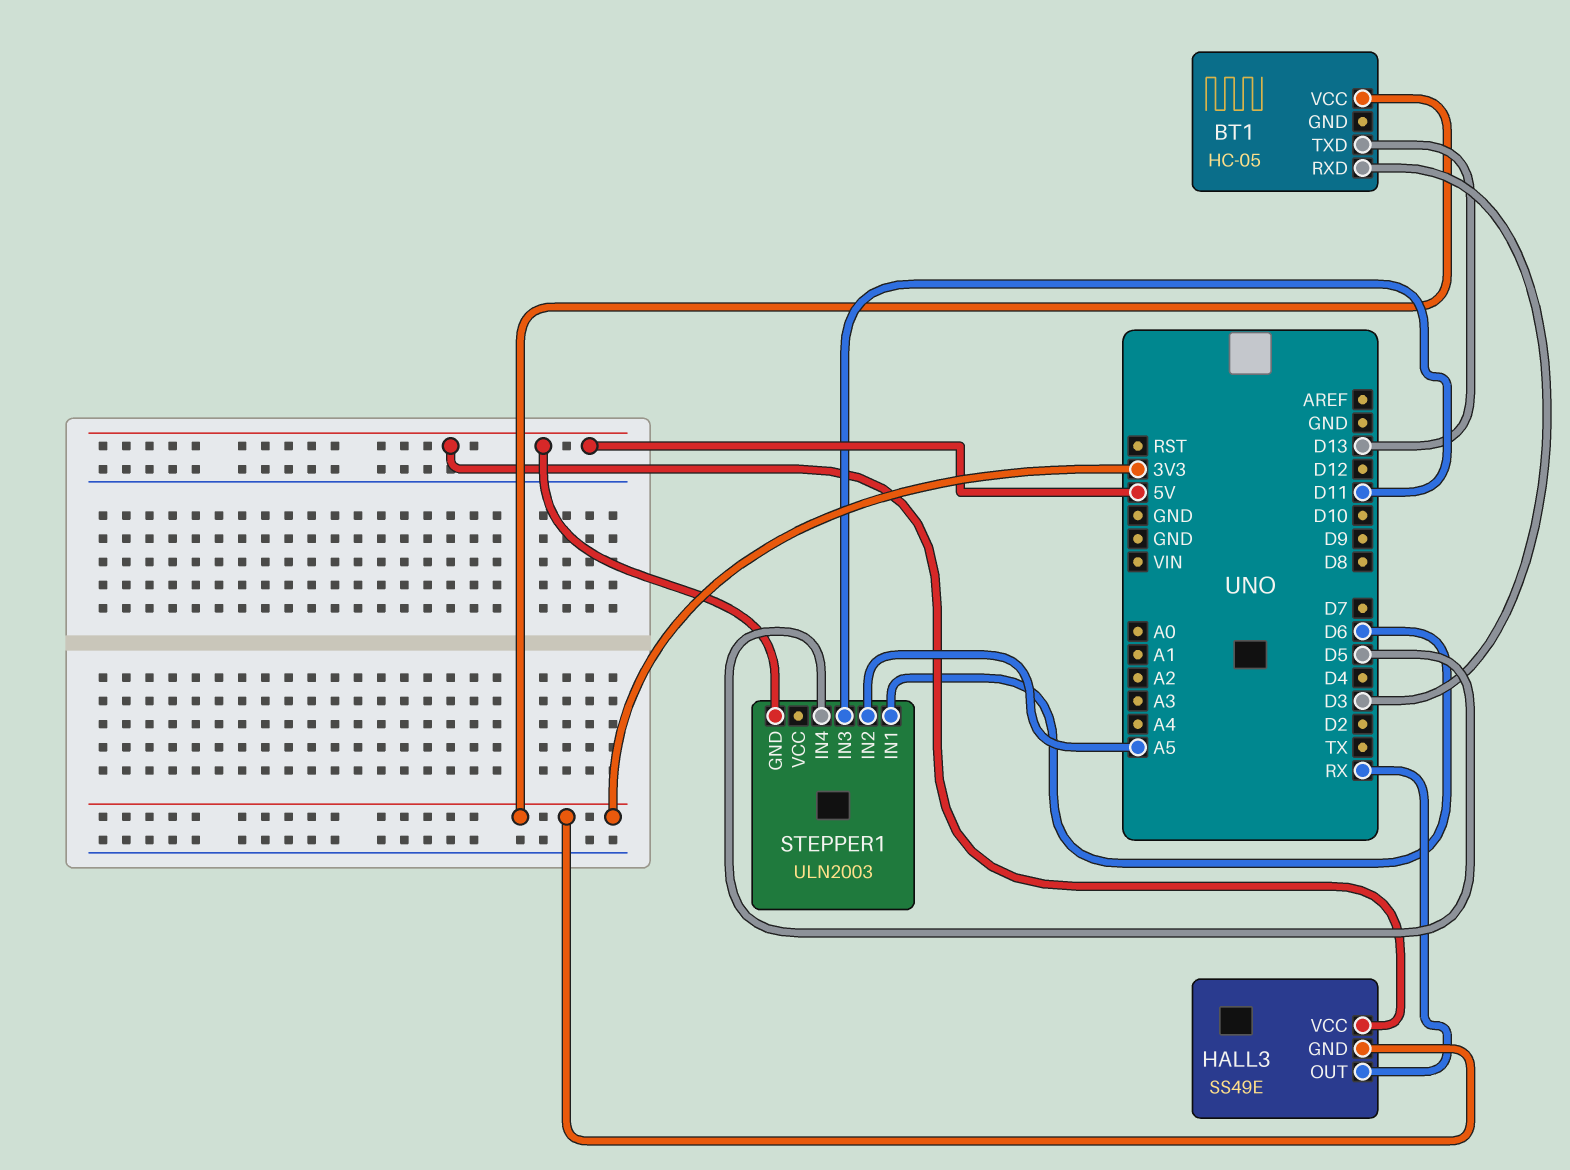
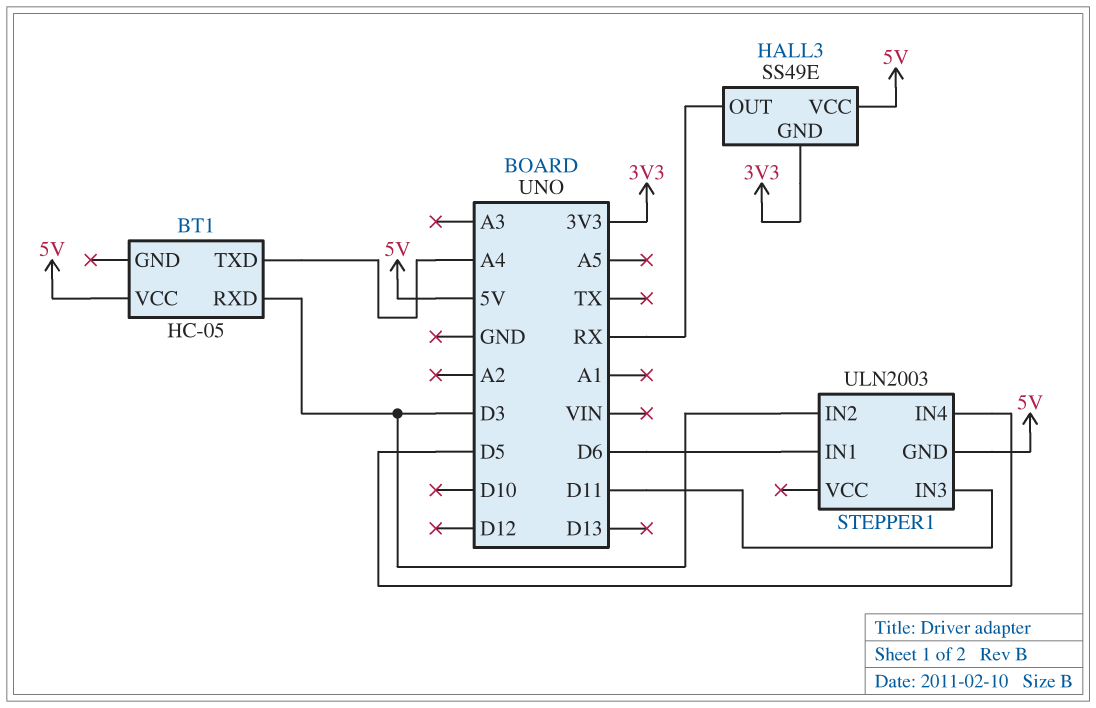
BT1 pin TXD: D13 -> A4
BT1 pin VCC: 3V3 -> 5V
STEPPER1 pin IN2: A5 -> D3

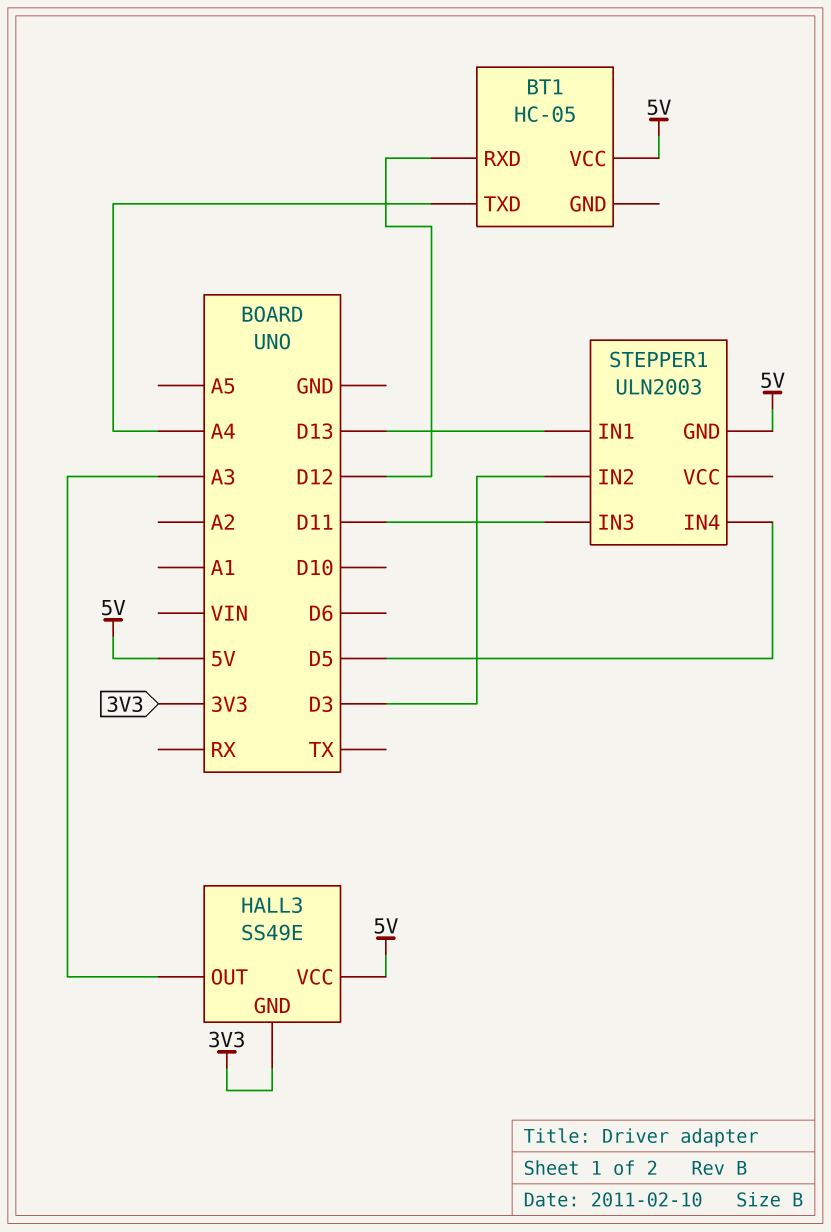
BT1 pin RXD: D3 -> D12
HALL3 pin OUT: RX -> A3
STEPPER1 pin IN1: D6 -> D13

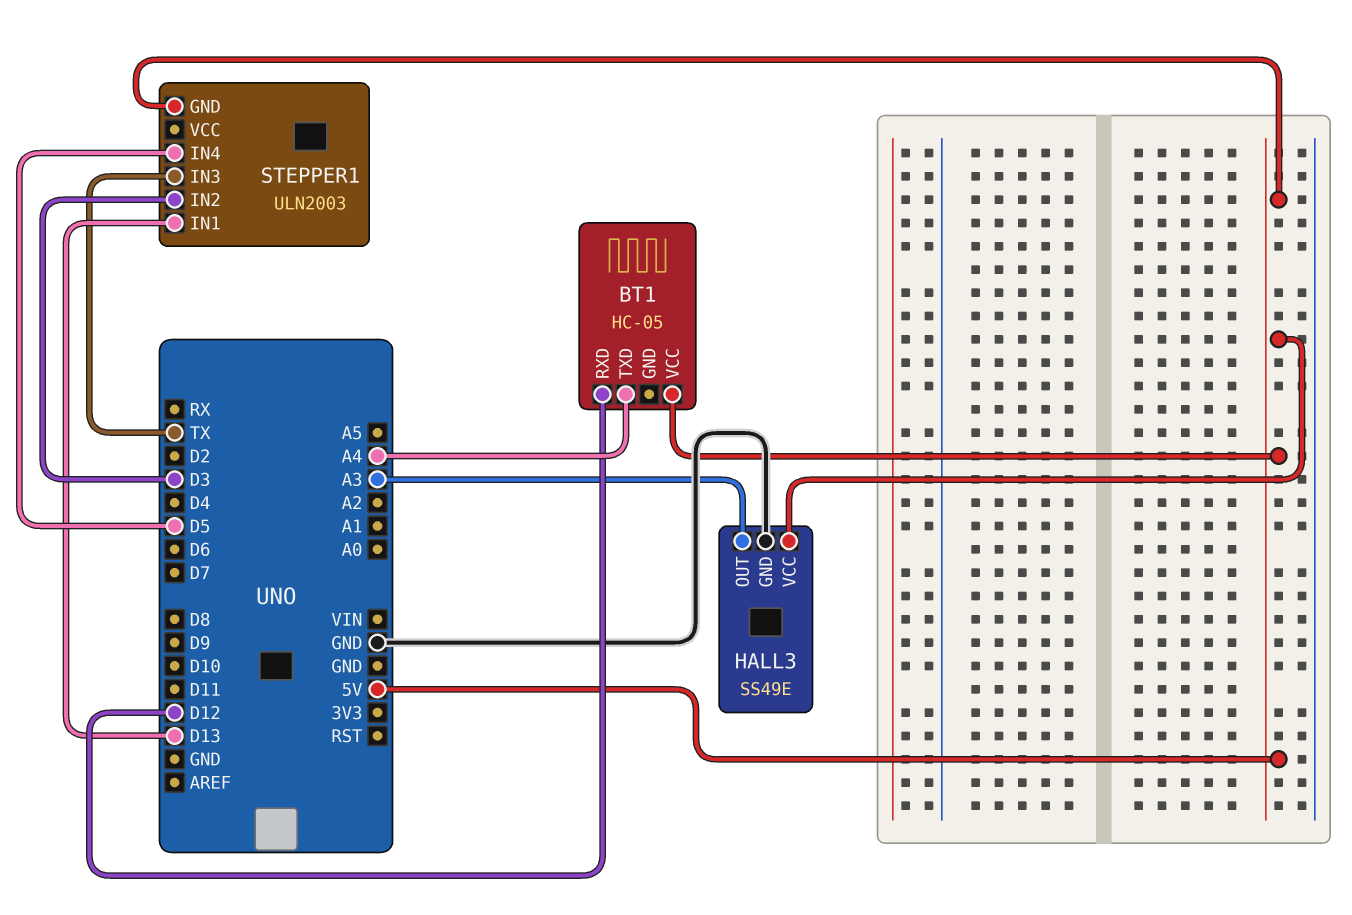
HALL3 pin GND: 3V3 -> GND
STEPPER1 pin IN3: D11 -> TX

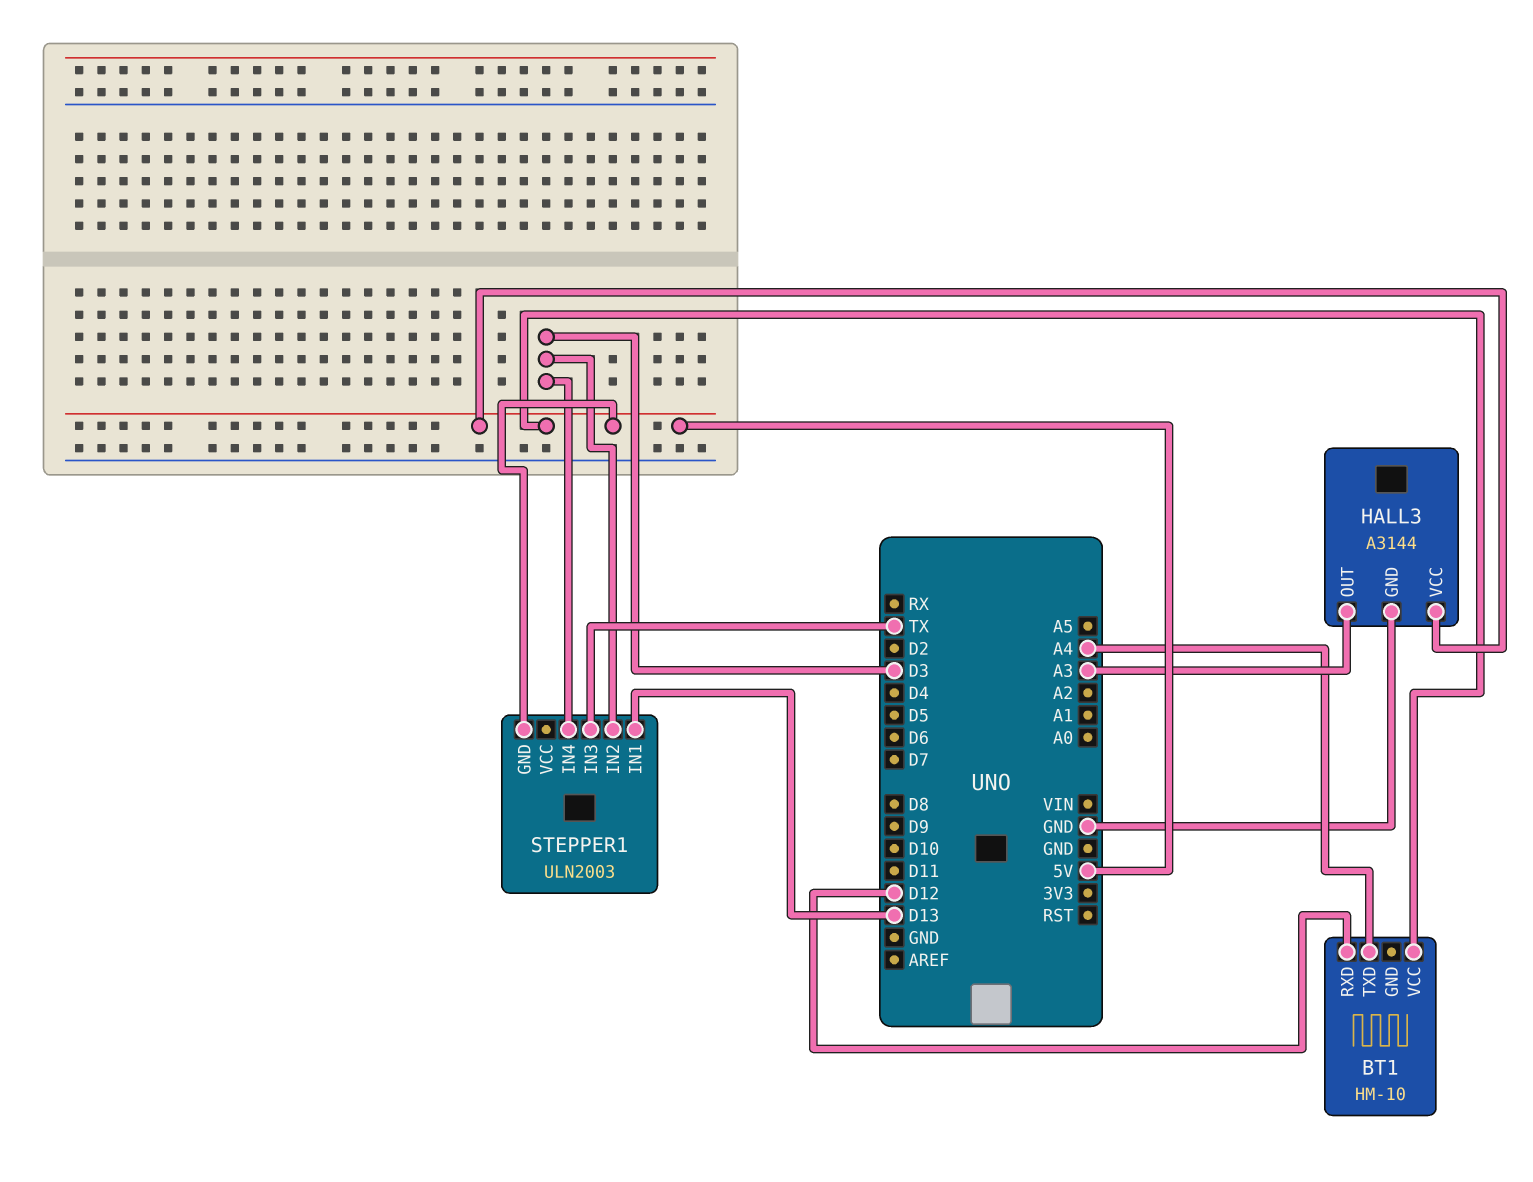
BT1: HC-05 -> HM-10
HALL3: SS49E -> A3144
STEPPER1 pin IN4: D5 -> D3

